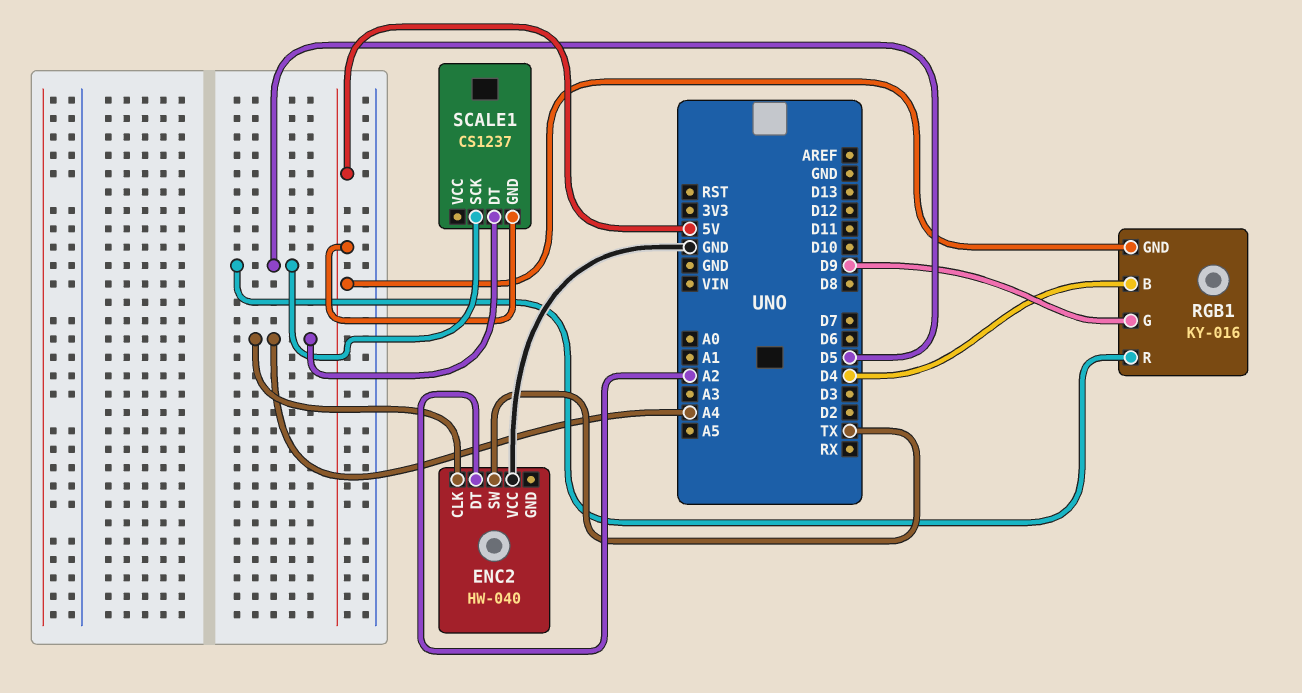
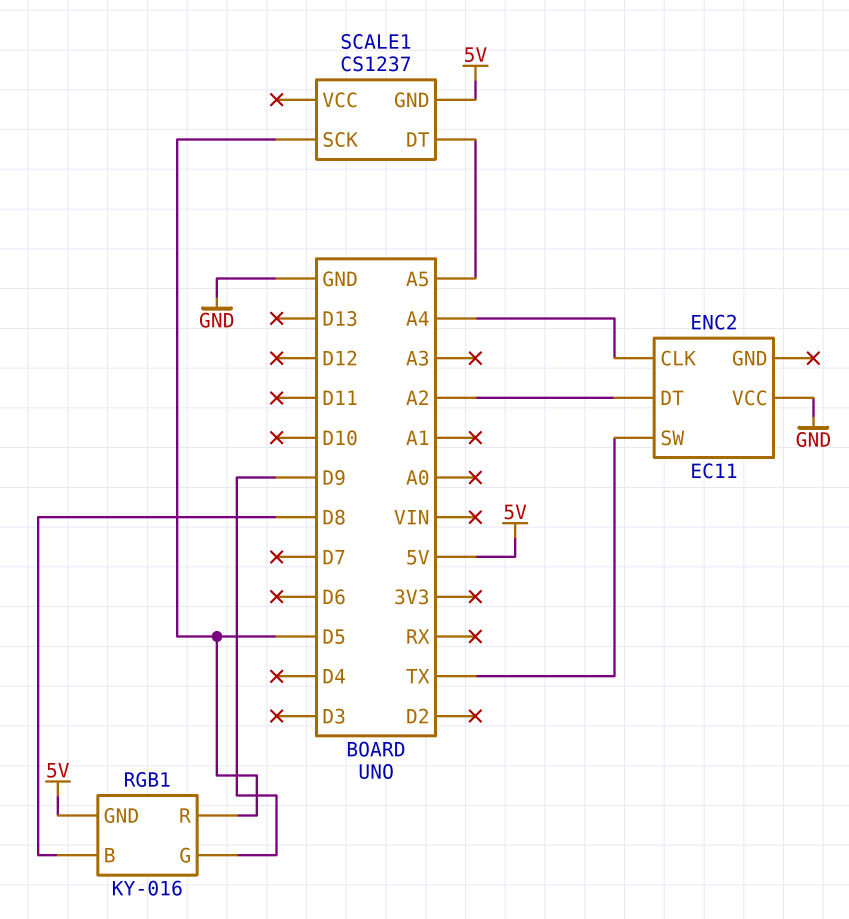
ENC2: HW-040 -> EC11
RGB1 pin B: D4 -> D8
SCALE1 pin DT: A4 -> A5

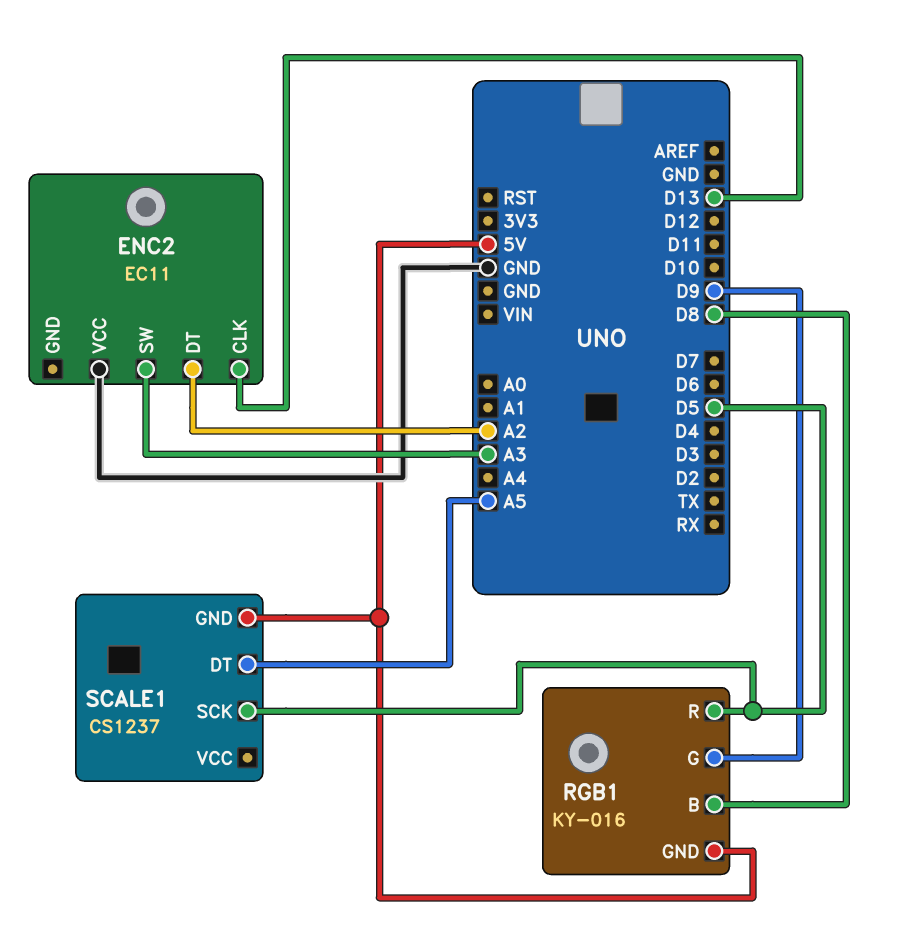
ENC2 pin CLK: A4 -> D13
ENC2 pin SW: TX -> A3

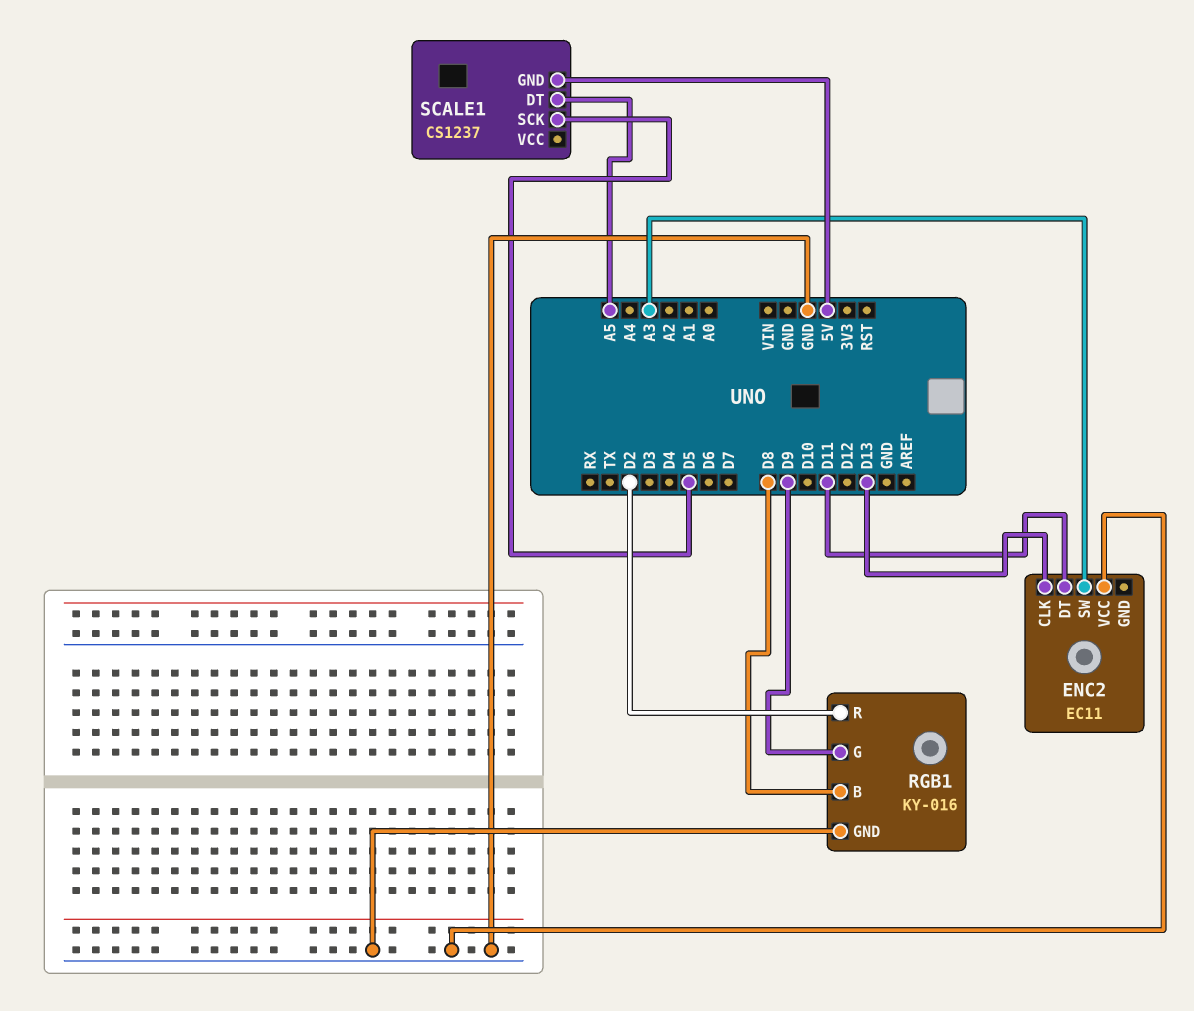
ENC2 pin DT: A2 -> D11
RGB1 pin GND: 5V -> GND
RGB1 pin R: D5 -> D2

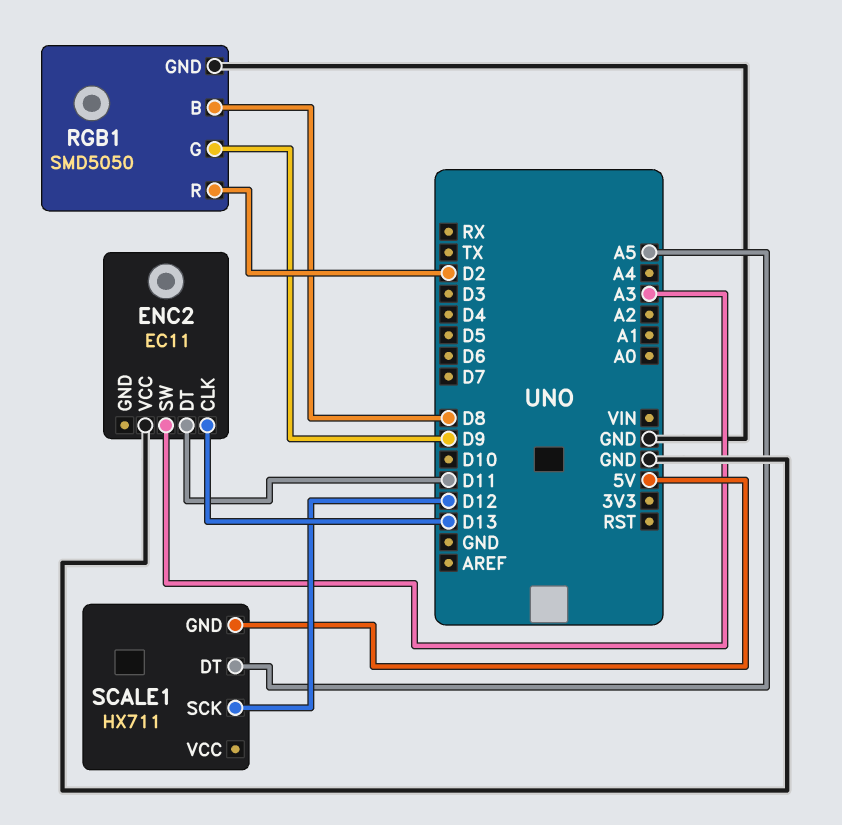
RGB1: KY-016 -> SMD5050
SCALE1: CS1237 -> HX711
SCALE1 pin SCK: D5 -> D12

